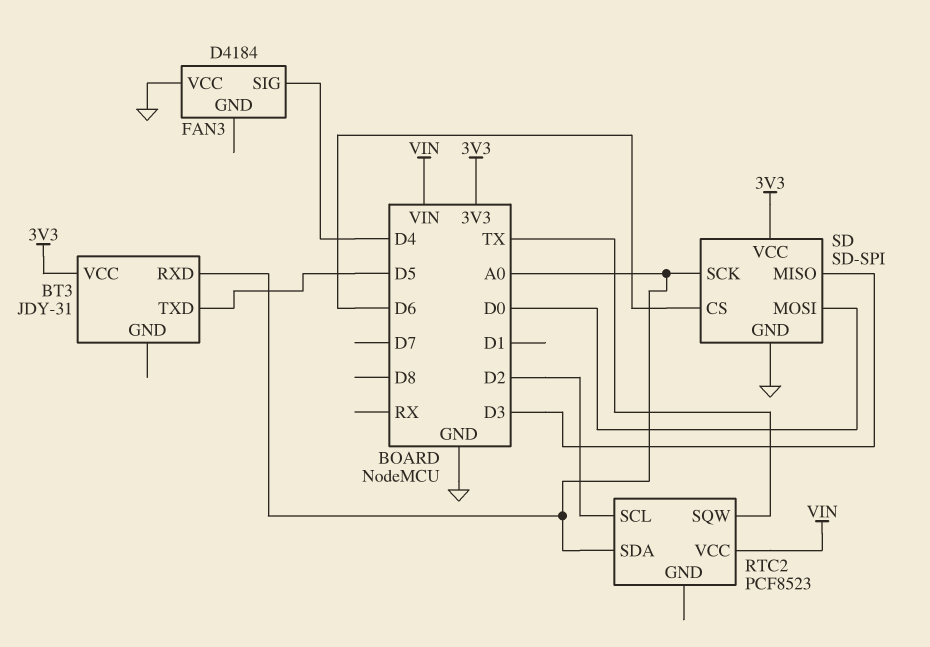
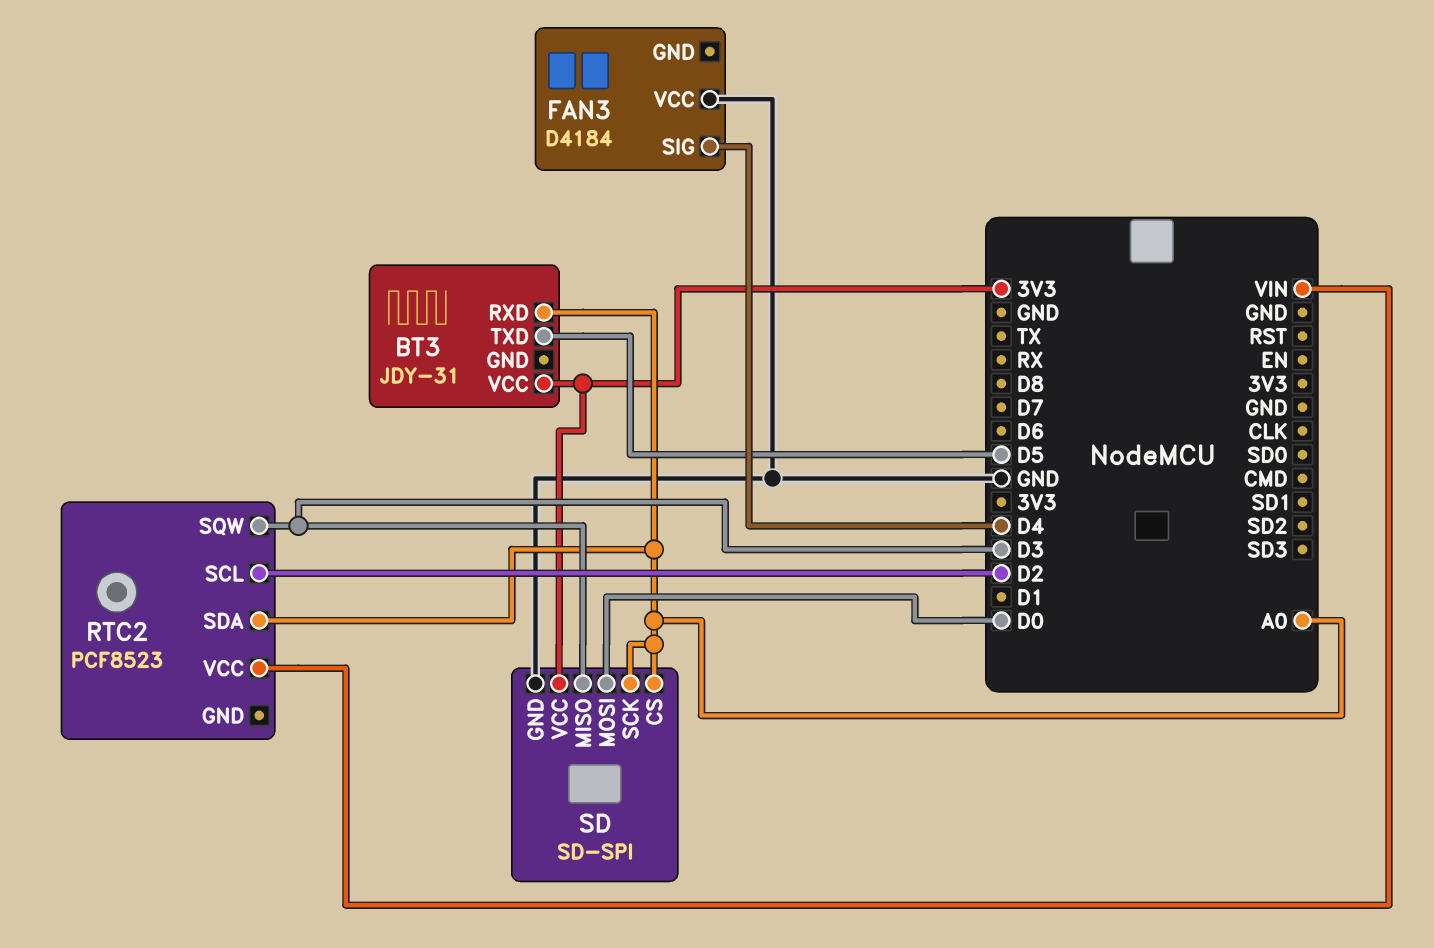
RTC2 pin SQW: TX -> D3
SD pin CS: D6 -> A0

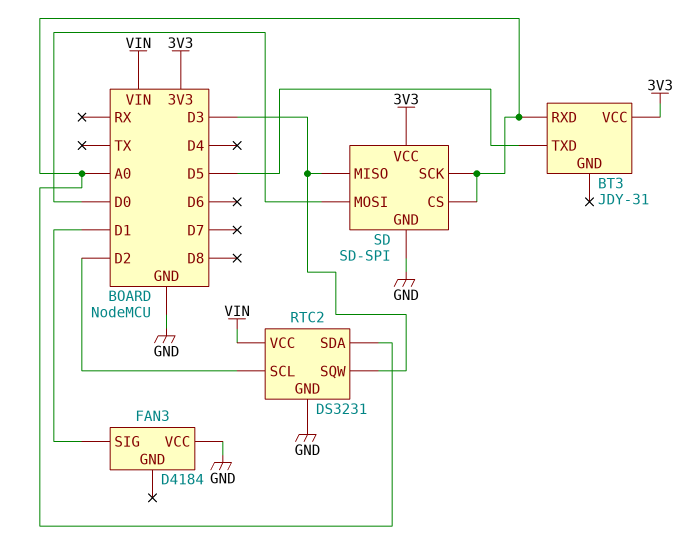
FAN3 pin SIG: D4 -> D1
RTC2: PCF8523 -> DS3231
RTC2 pin GND: none -> GND

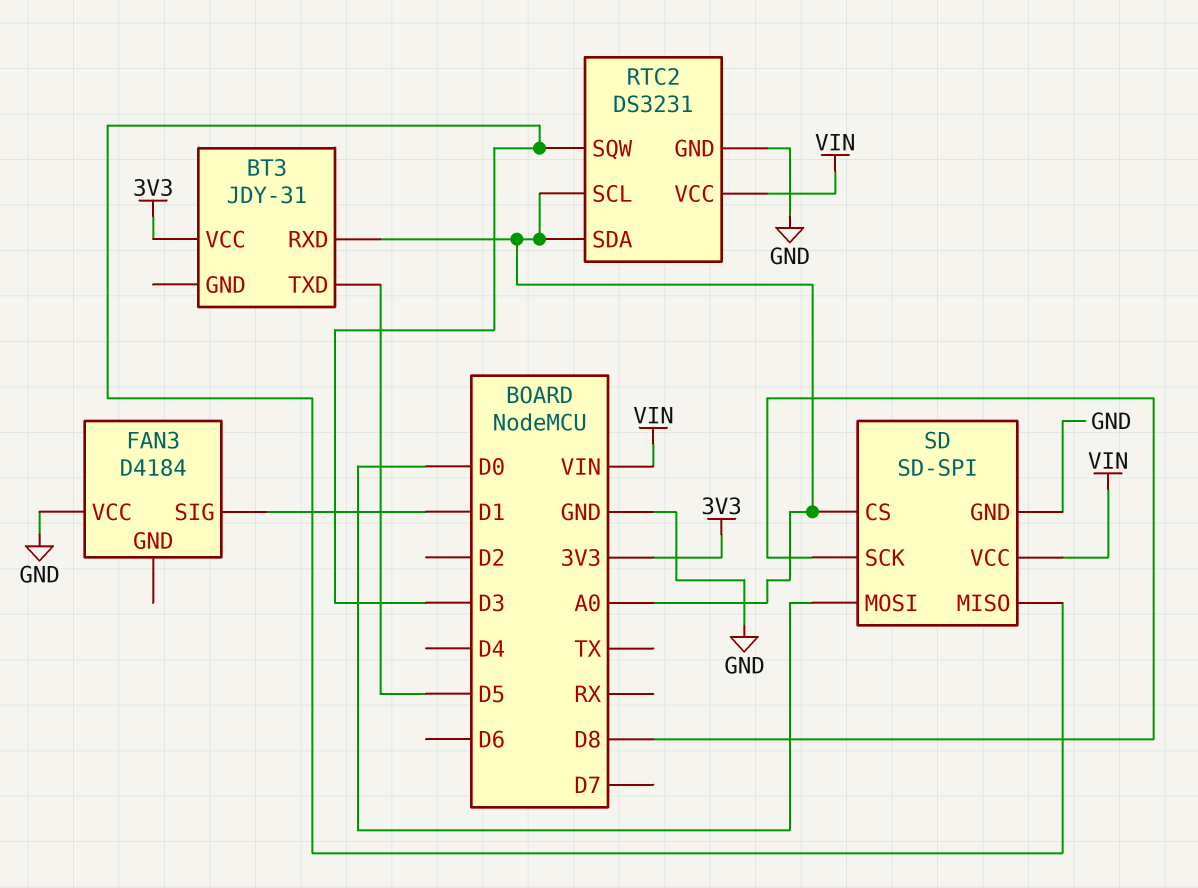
RTC2 pin SCL: D2 -> A0
SD pin SCK: A0 -> D8
SD pin VCC: 3V3 -> VIN

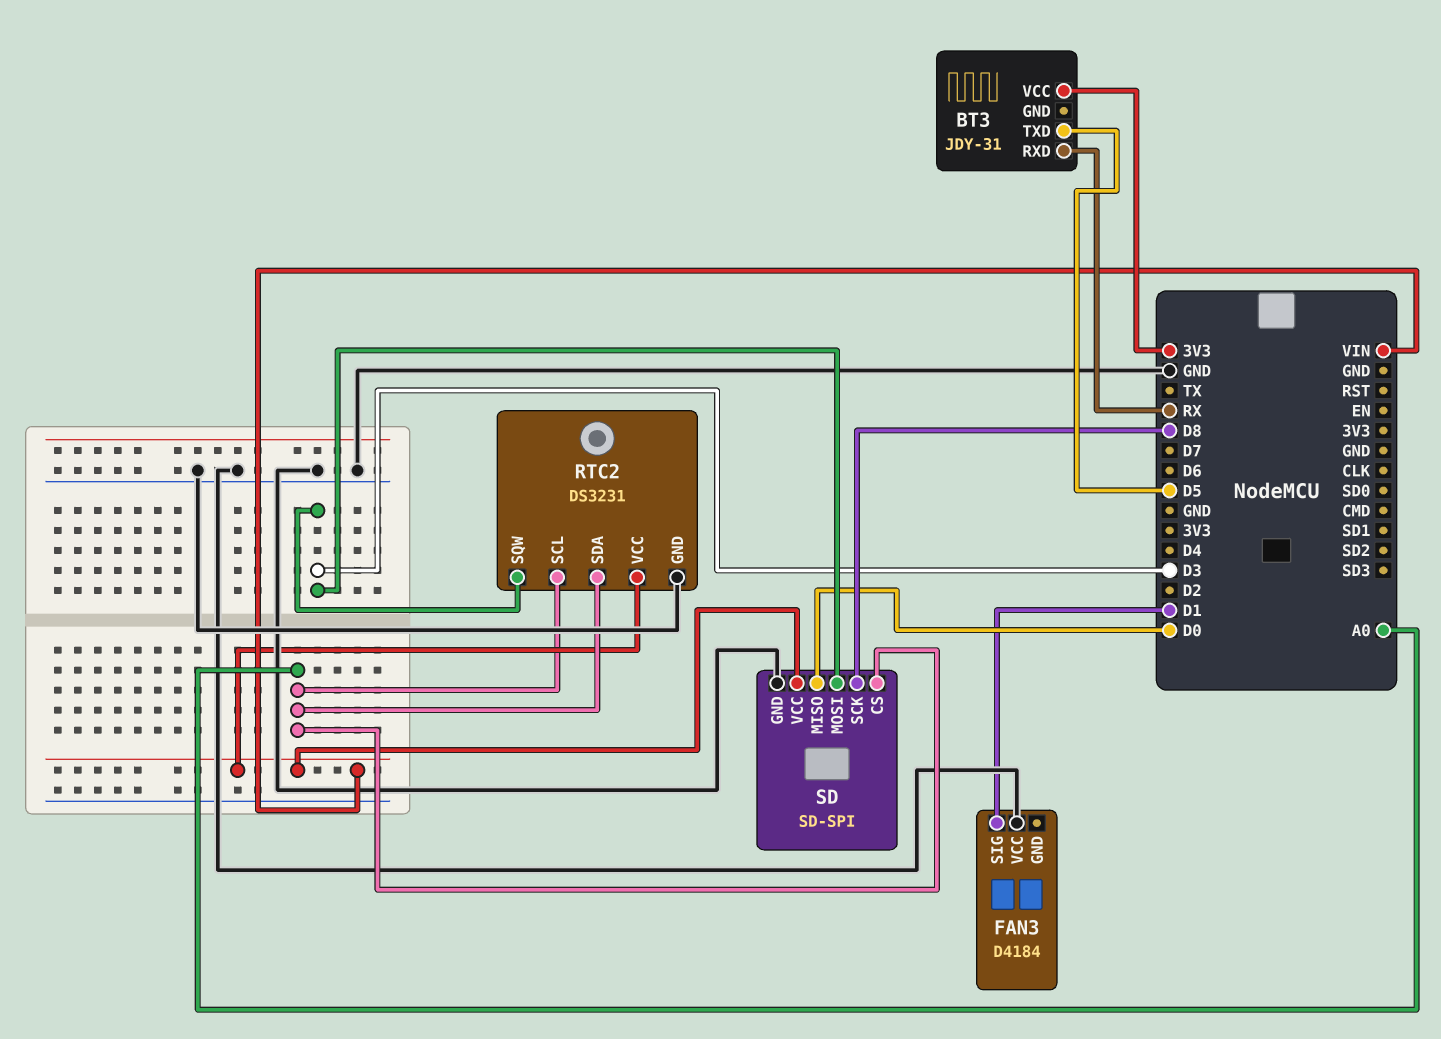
BT3 pin RXD: A0 -> RX
SD pin MISO: D3 -> D0
SD pin MOSI: D0 -> D3

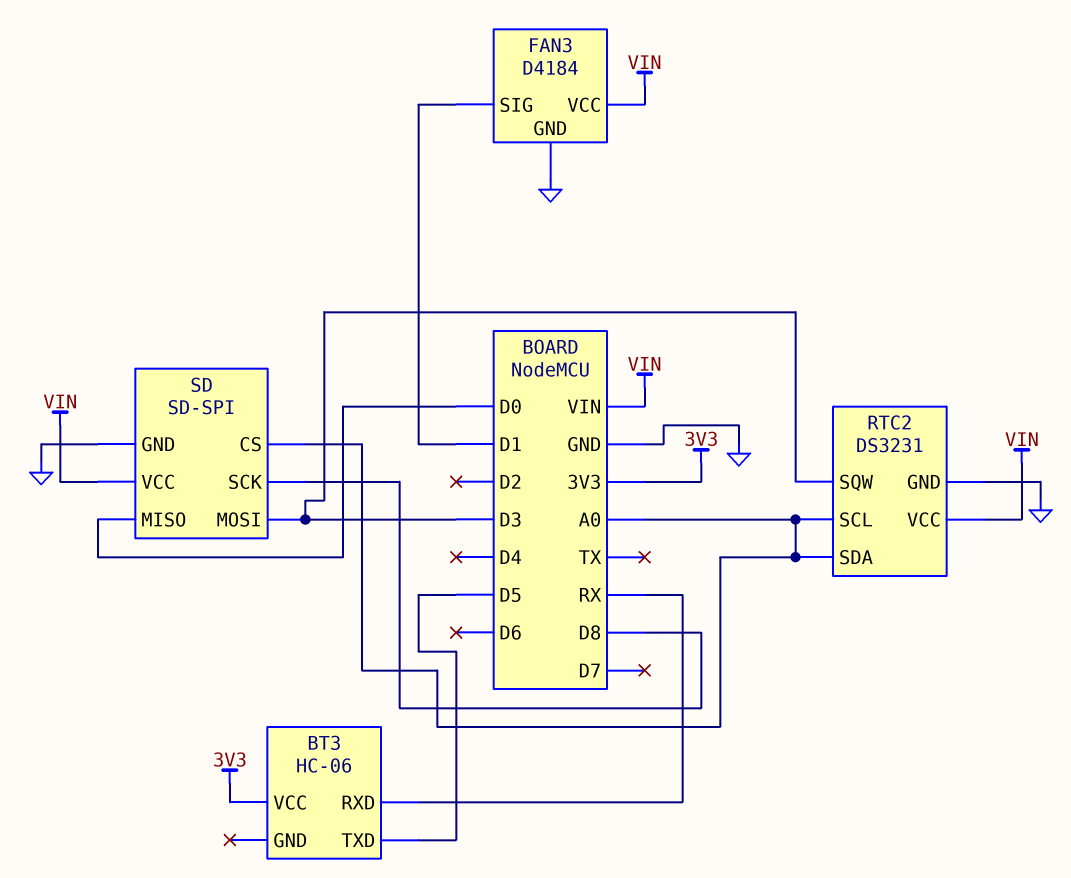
BT3: JDY-31 -> HC-06
FAN3 pin GND: none -> GND
FAN3 pin VCC: GND -> VIN

